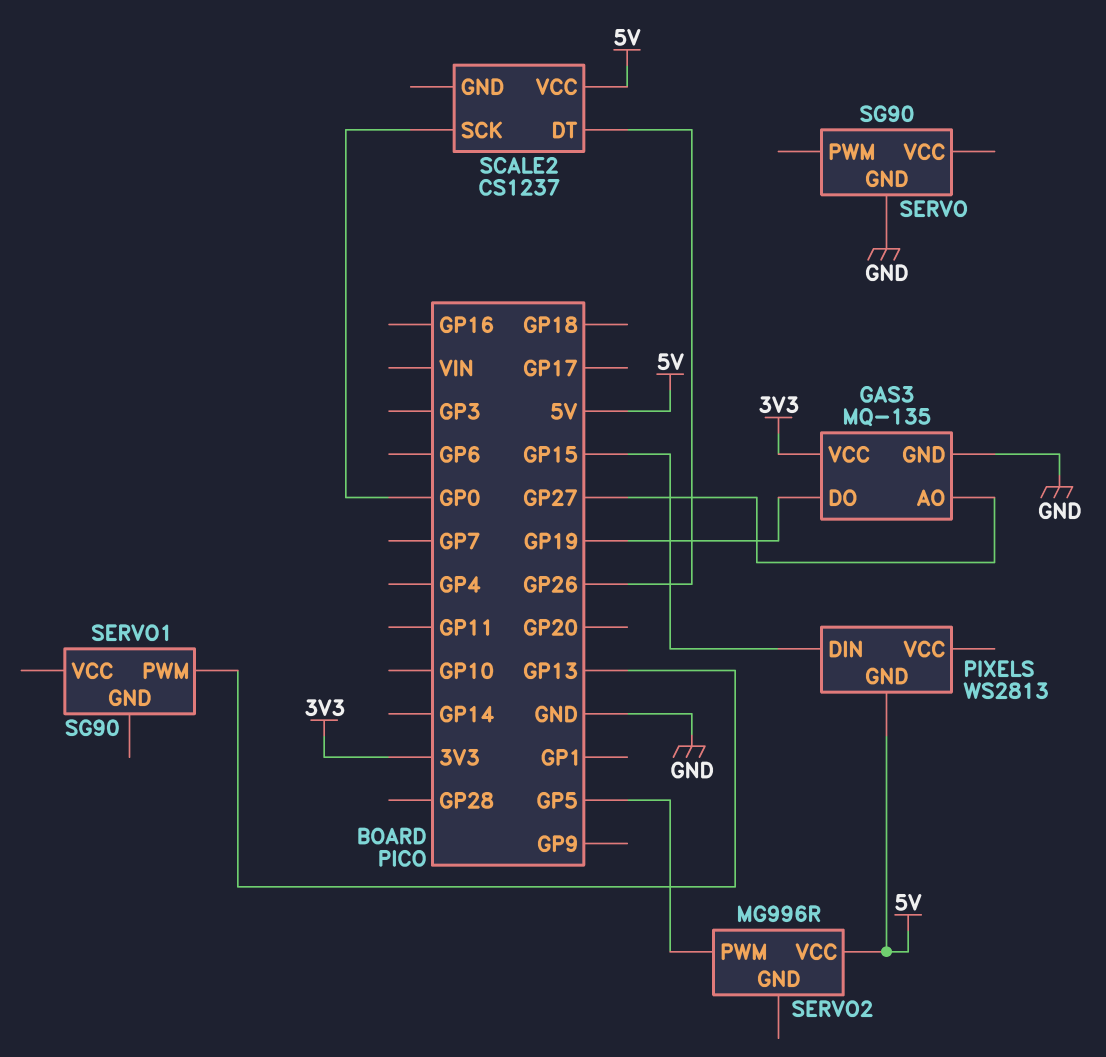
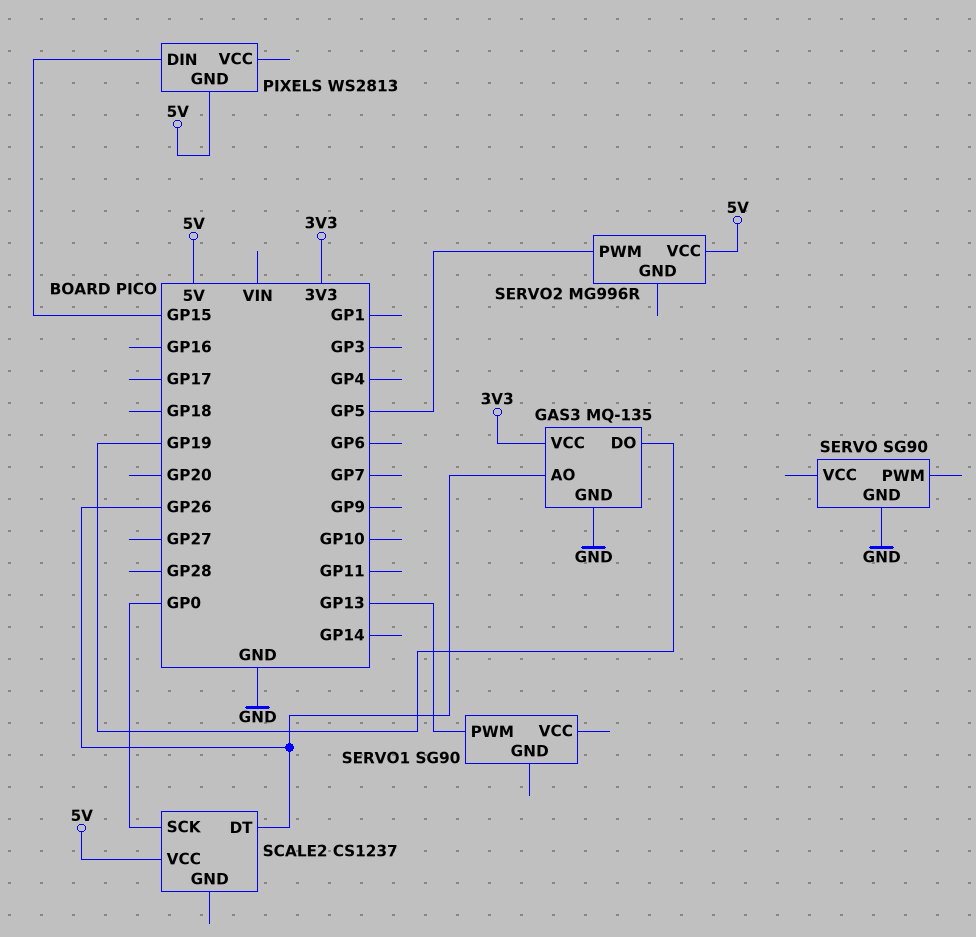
GAS3 pin AO: GP27 -> GP26

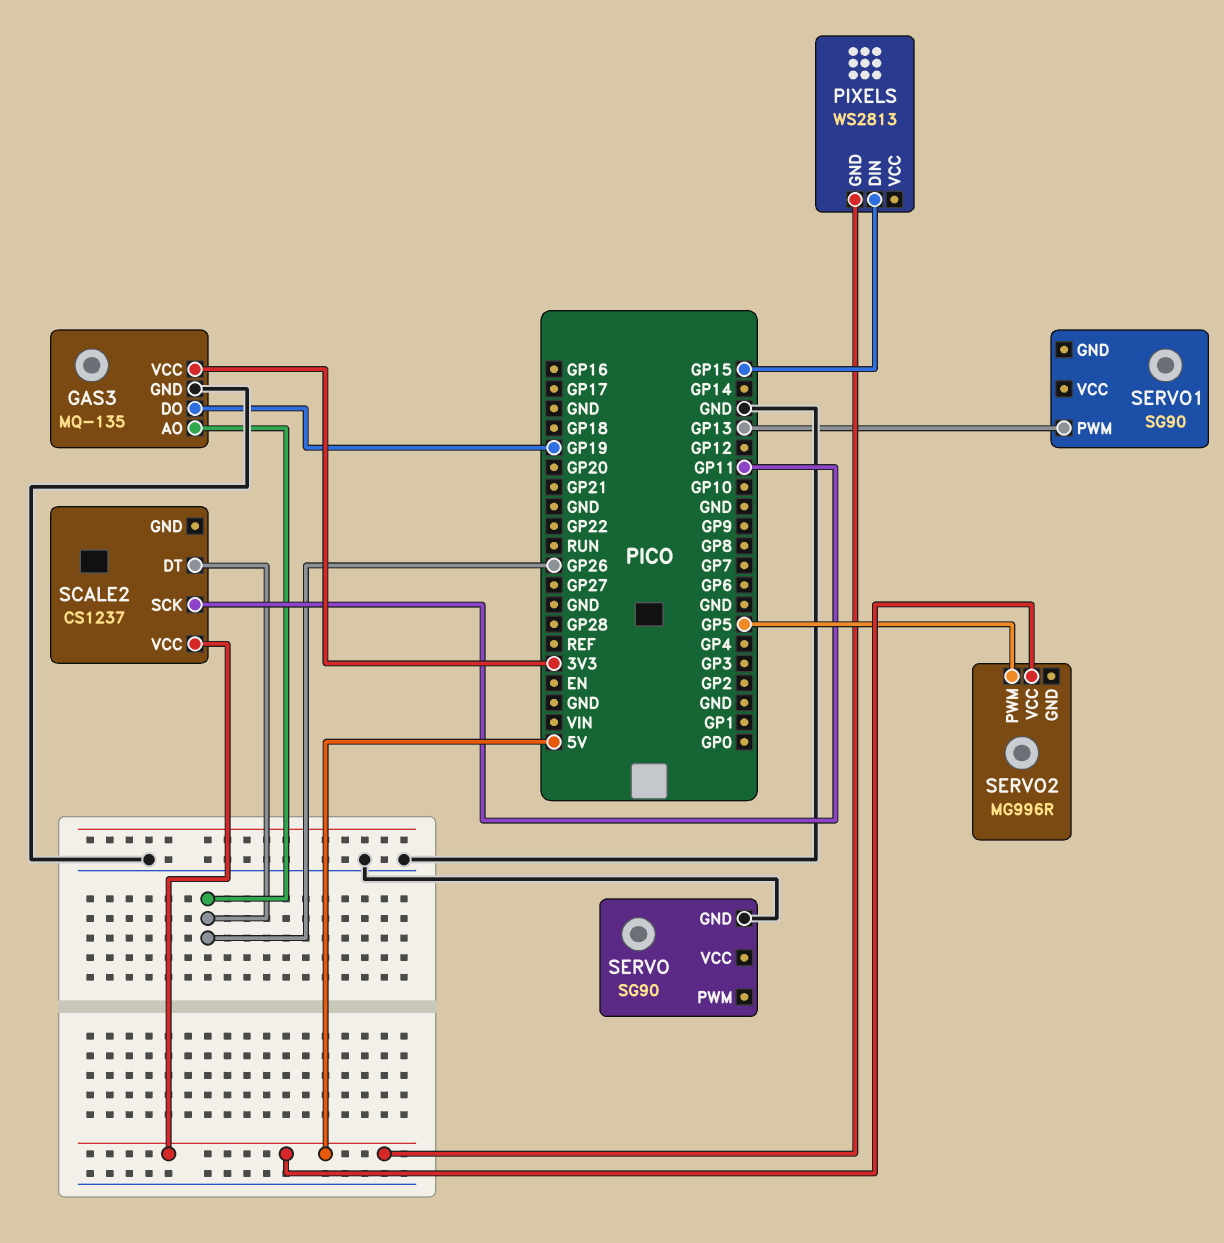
SCALE2 pin SCK: GP0 -> GP11

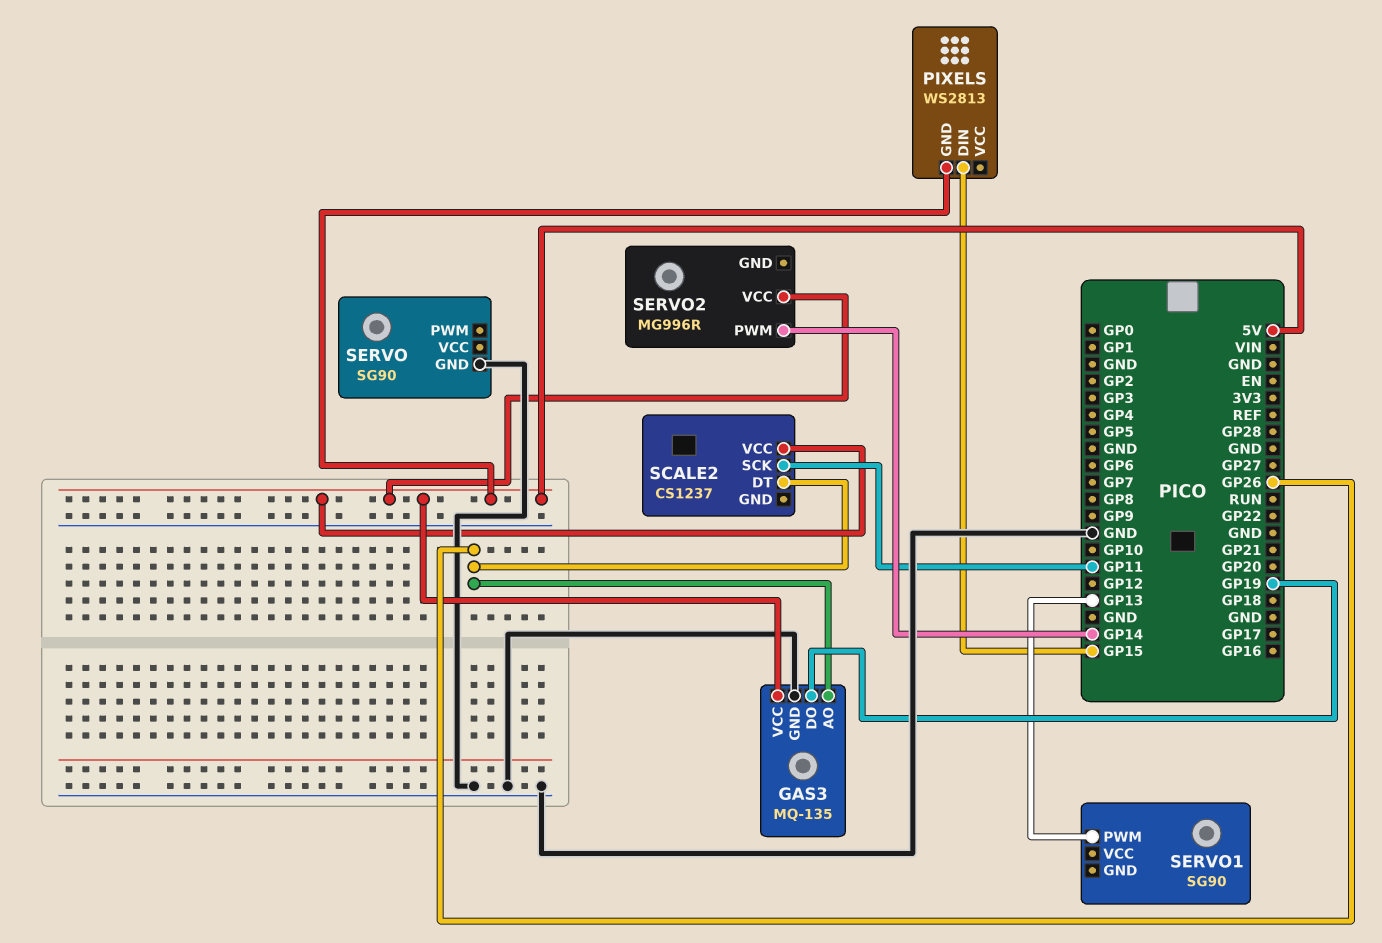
GAS3 pin VCC: 3V3 -> 5V
SERVO2 pin PWM: GP5 -> GP14

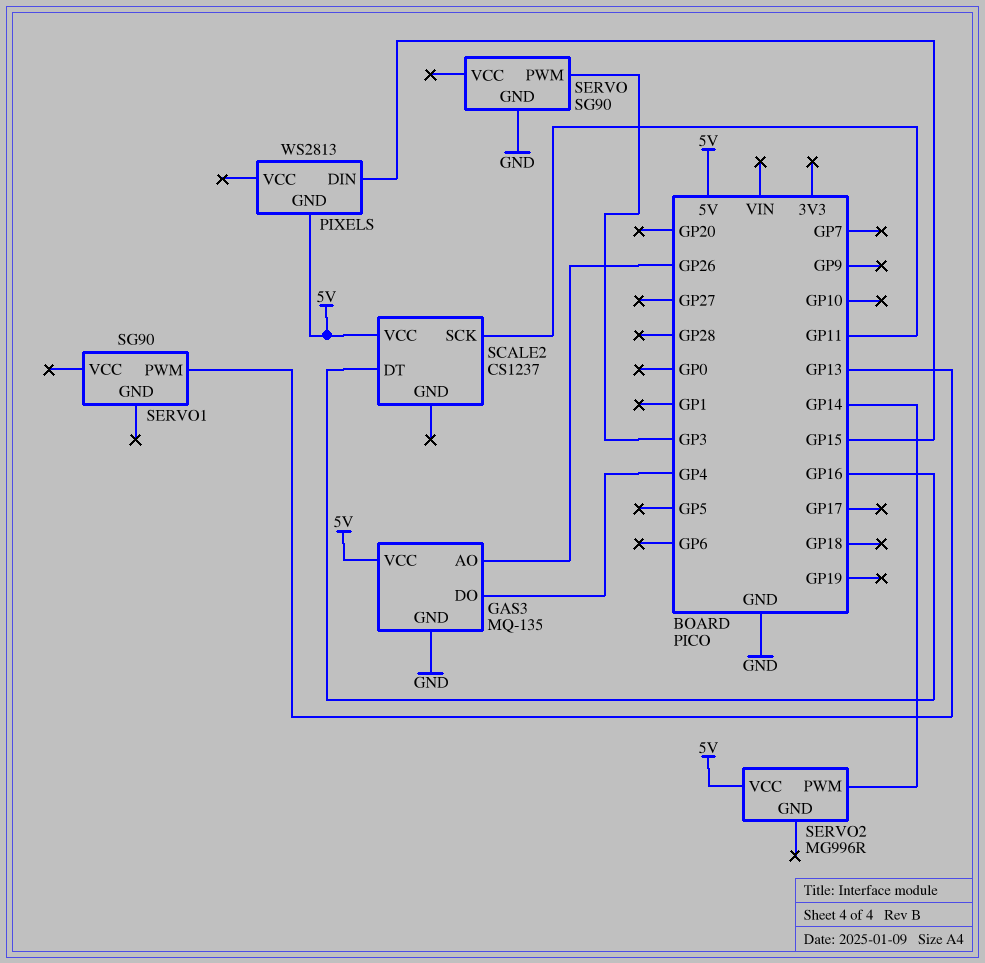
GAS3 pin DO: GP19 -> GP4
SCALE2 pin DT: GP26 -> GP16
SERVO pin PWM: none -> GP3

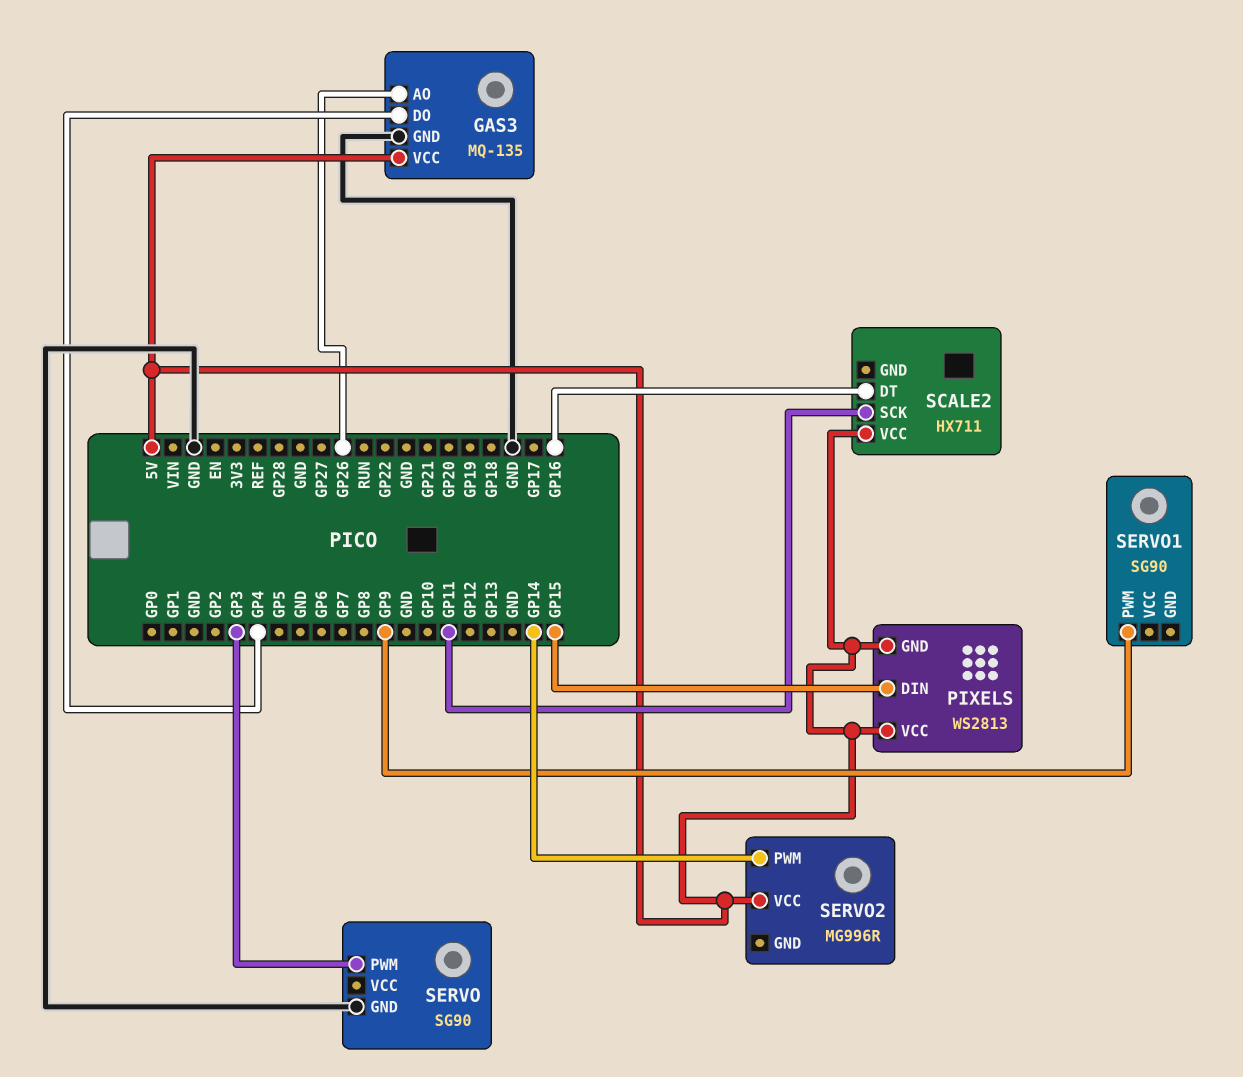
PIXELS pin VCC: none -> 5V
SCALE2: CS1237 -> HX711
SERVO1 pin PWM: GP13 -> GP9

